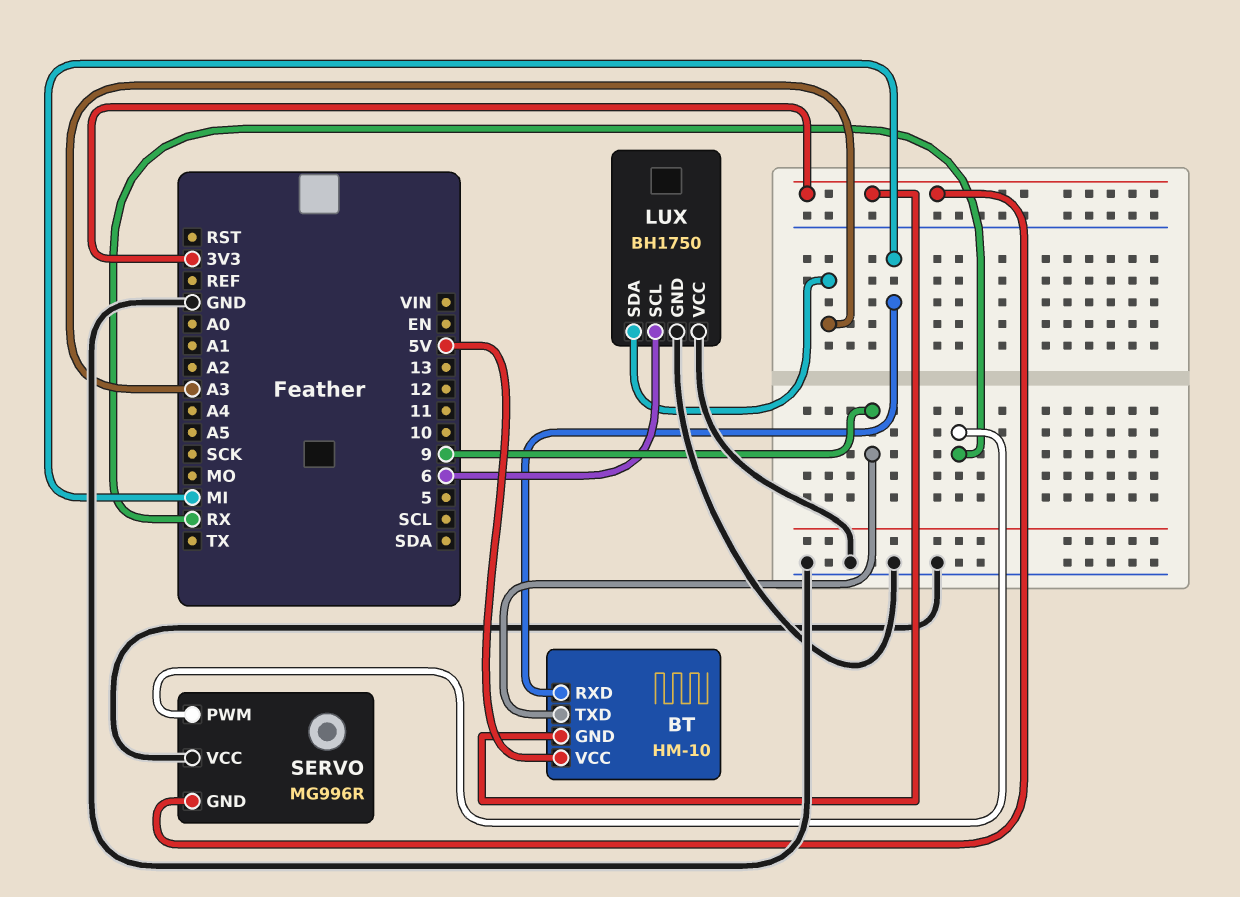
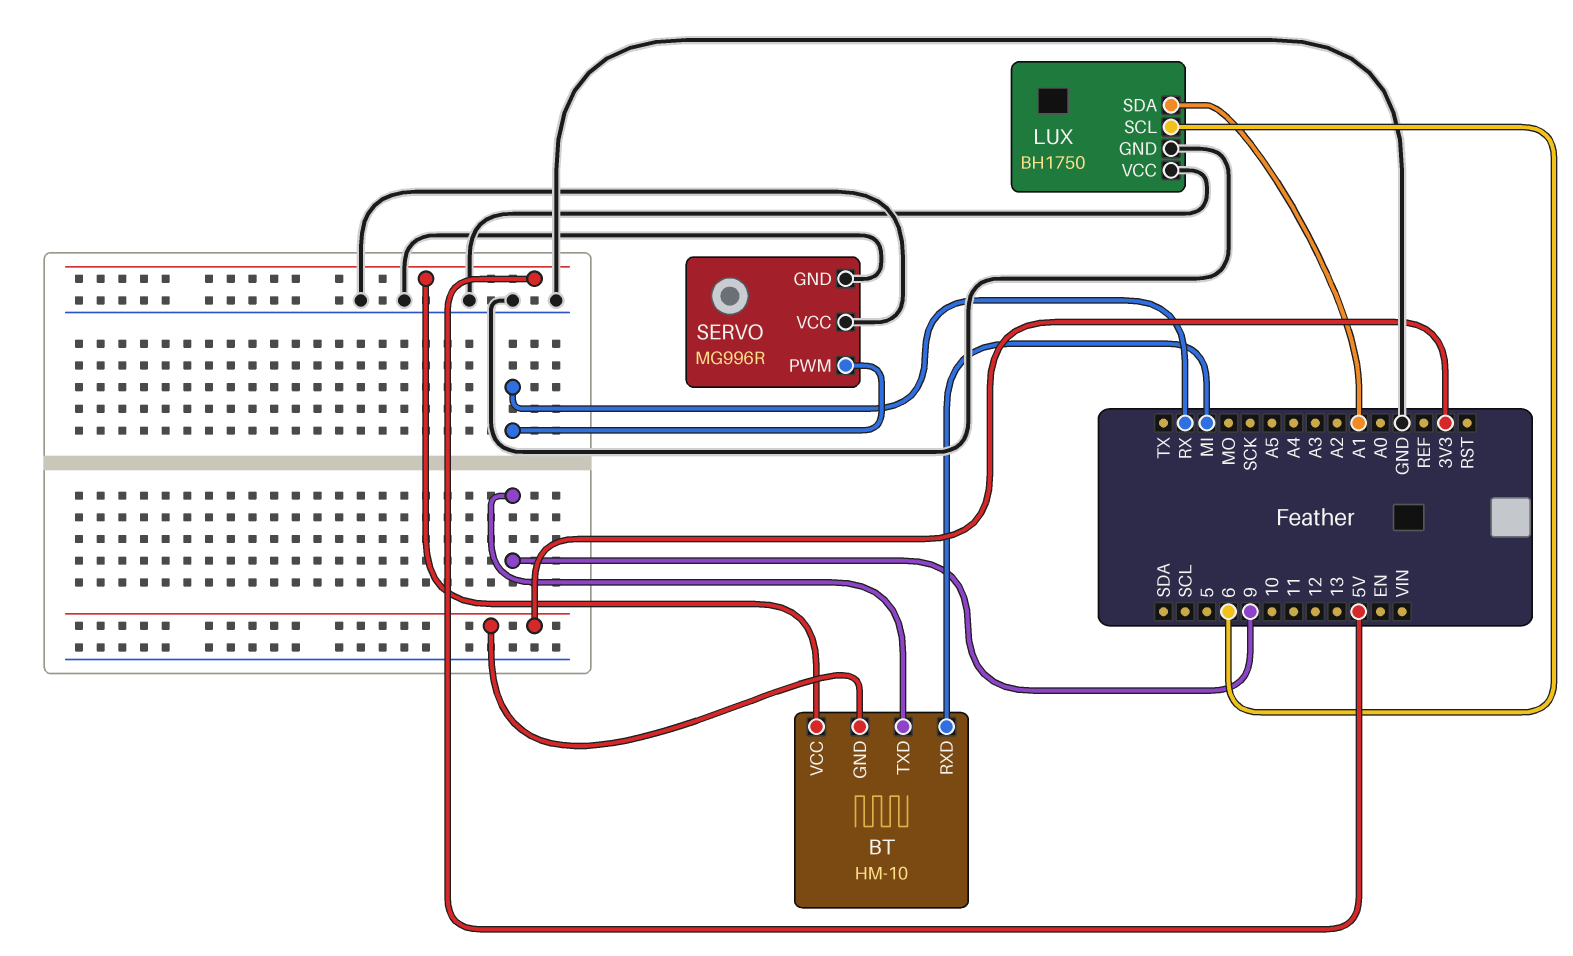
LUX pin SDA: A3 -> A1
SERVO pin GND: 3V3 -> GND

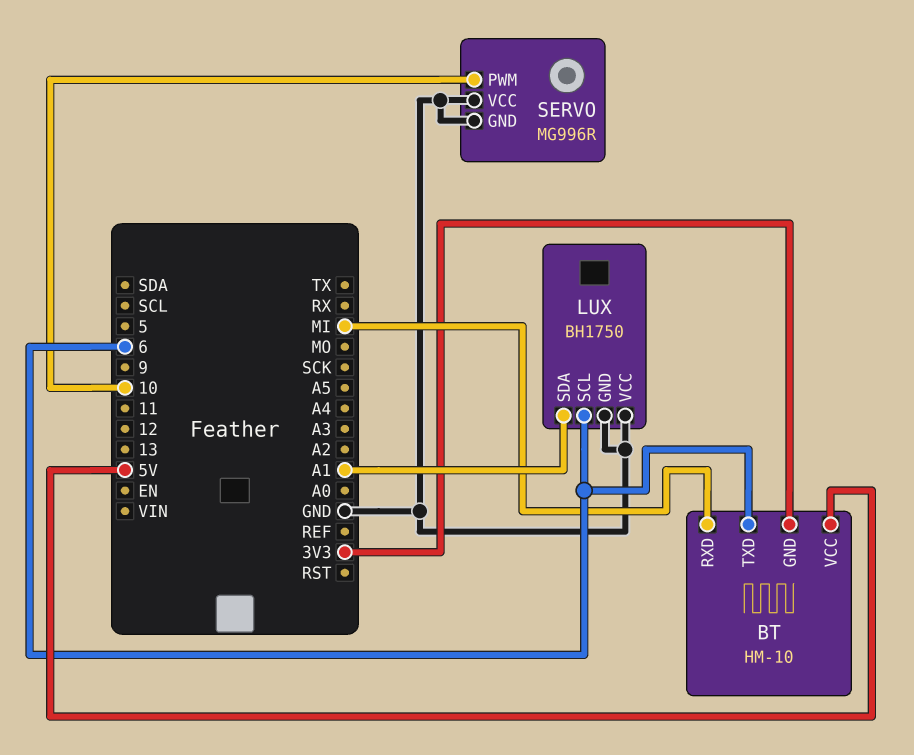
BT pin TXD: 9 -> 6
SERVO pin PWM: RX -> 10

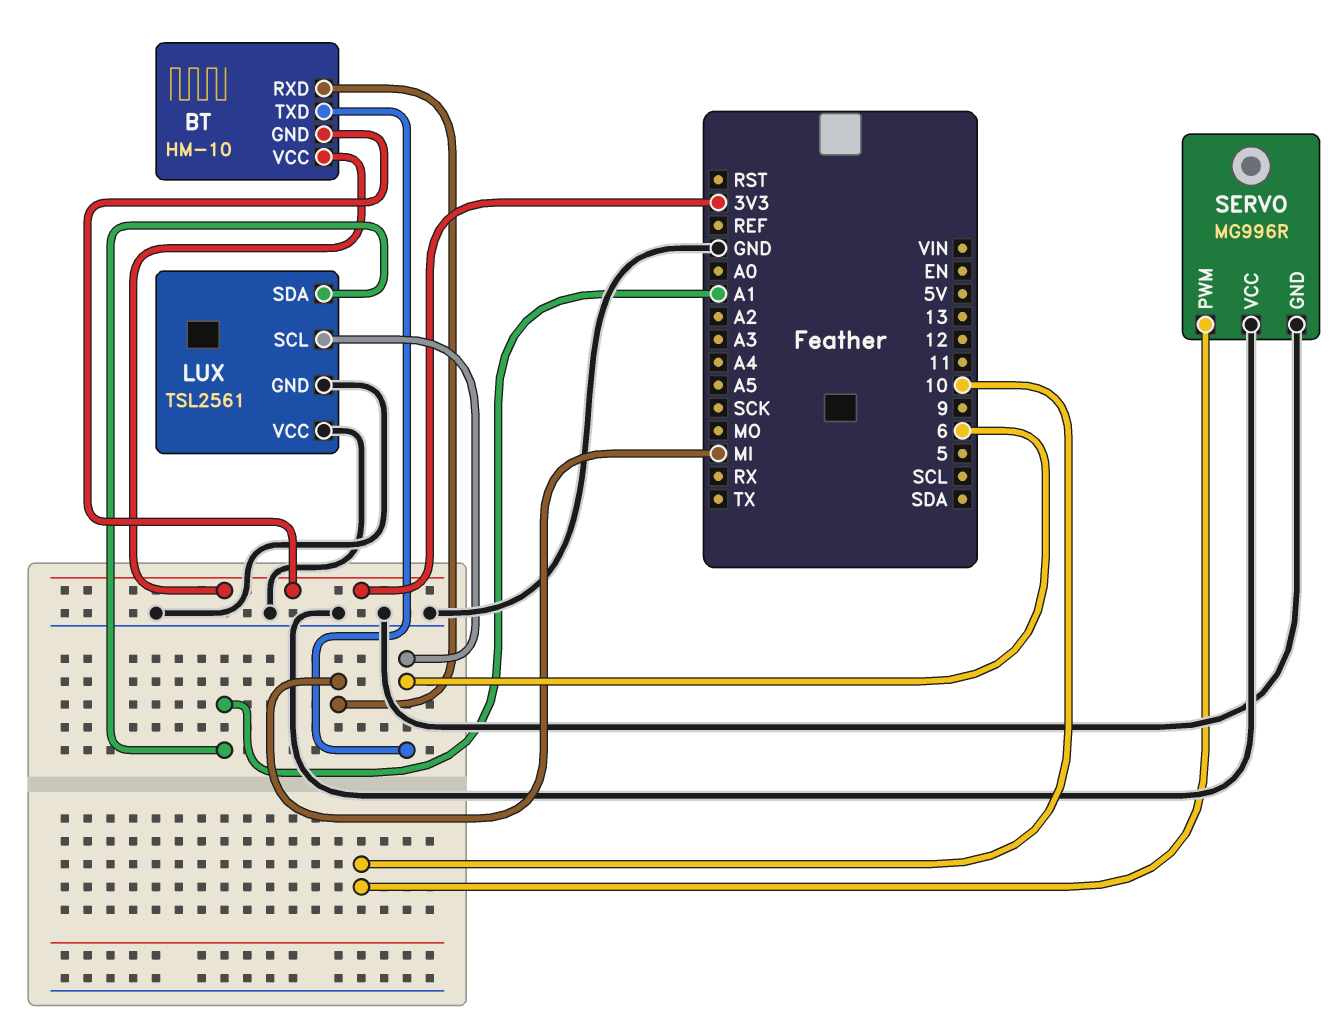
BT pin VCC: 5V -> 3V3
LUX: BH1750 -> TSL2561

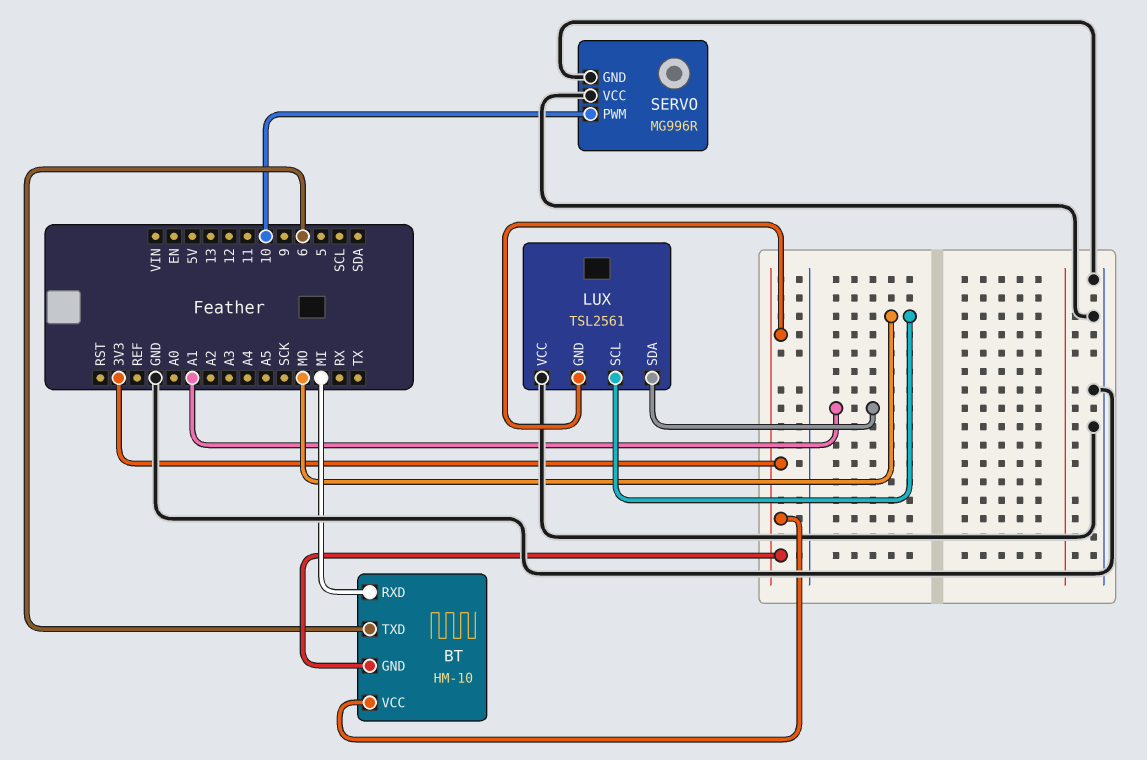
LUX pin GND: GND -> 3V3
LUX pin SCL: 6 -> MO

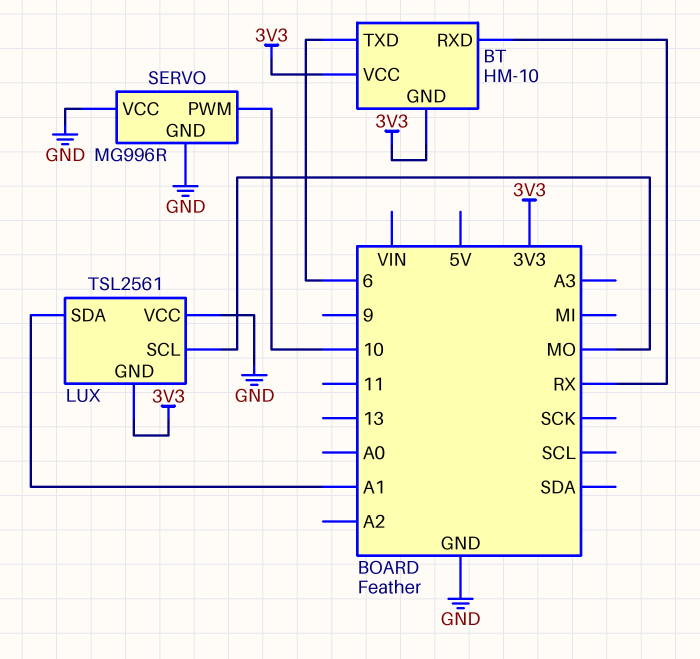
BT pin RXD: MI -> RX

